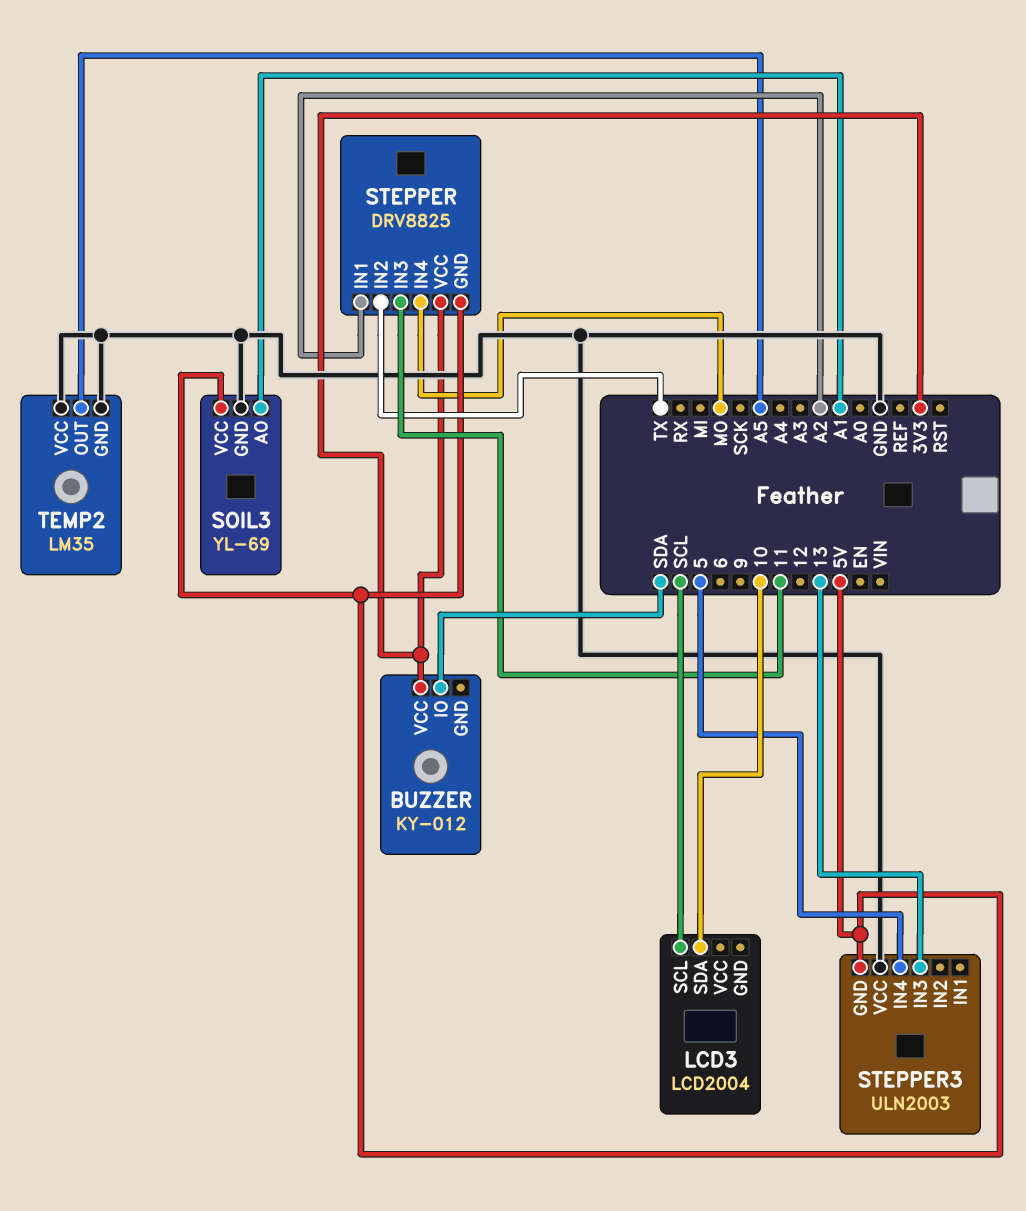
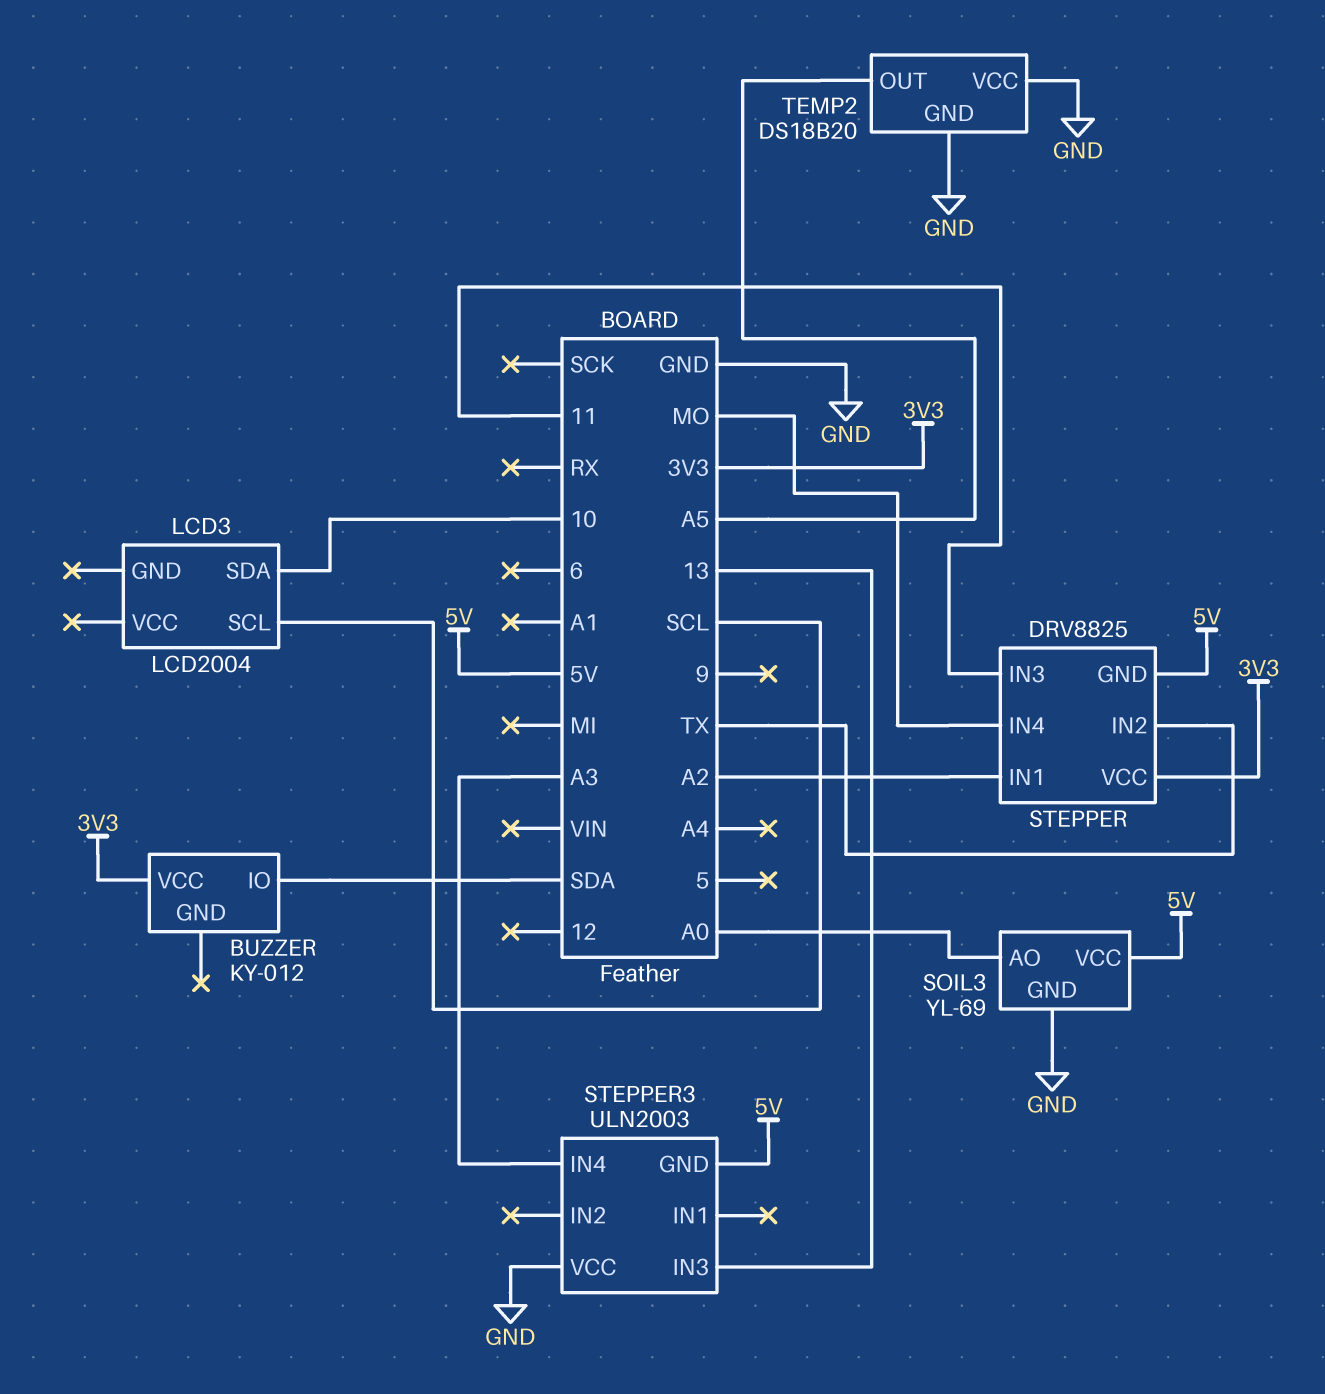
SOIL3 pin AO: A1 -> A0
STEPPER3 pin IN4: 5 -> A3
TEMP2: LM35 -> DS18B20

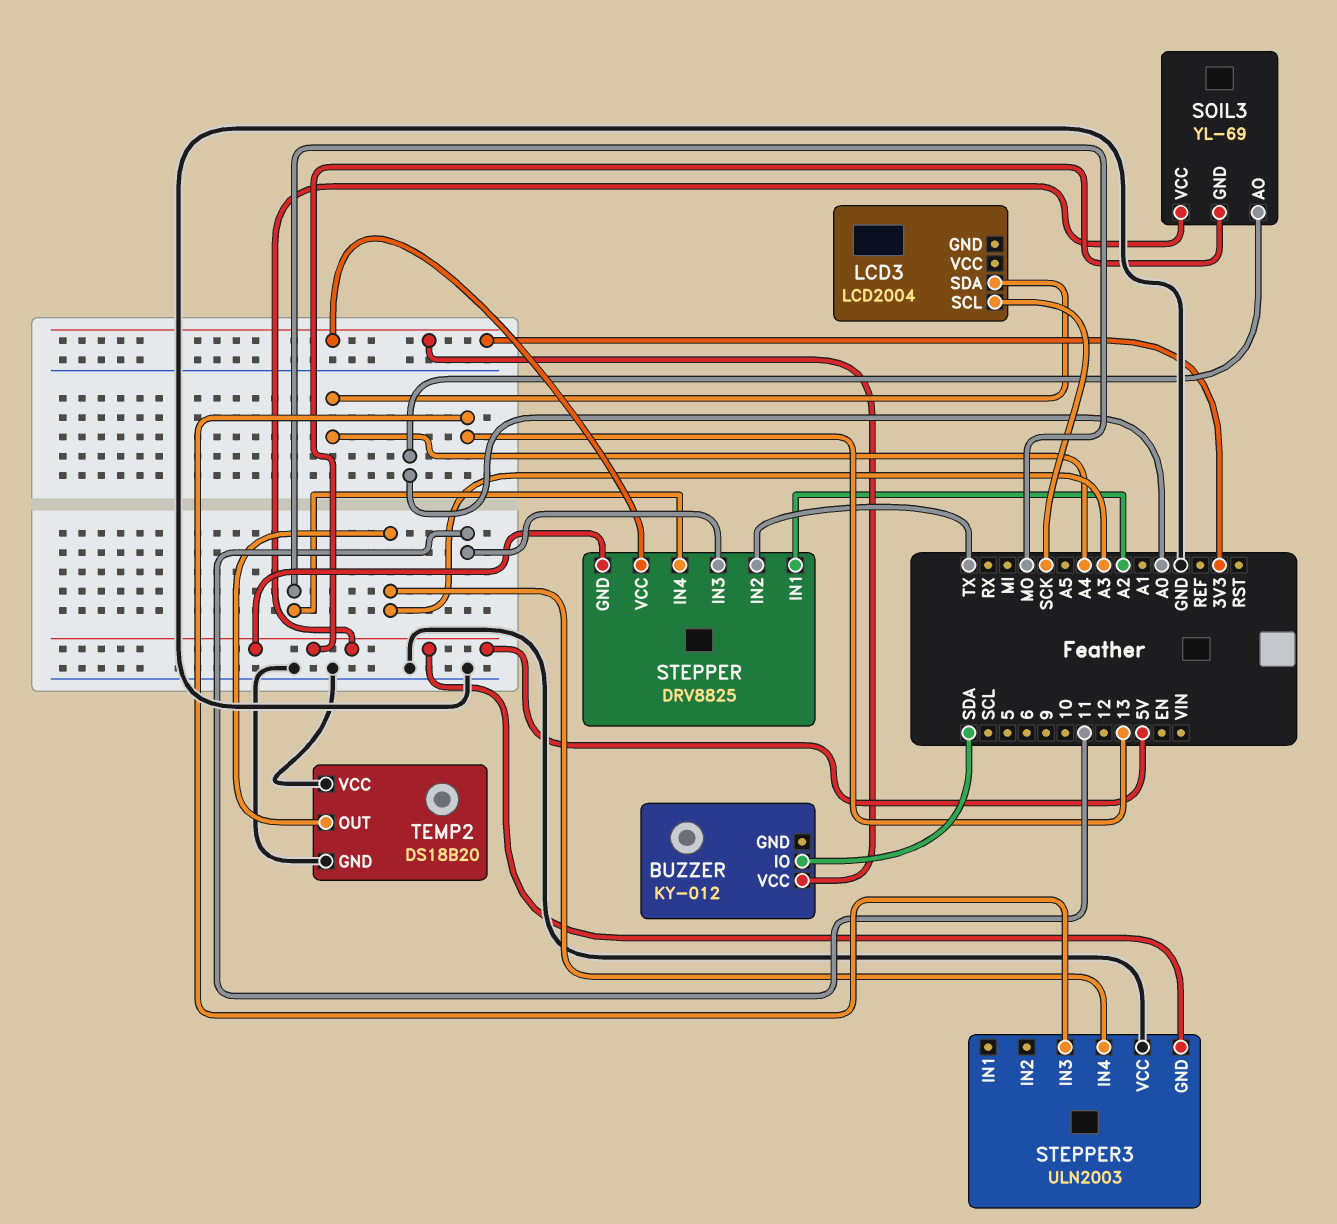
LCD3 pin SCL: SCL -> SCK
LCD3 pin SDA: 10 -> A4
SOIL3 pin GND: GND -> 5V
TEMP2 pin OUT: A5 -> A3

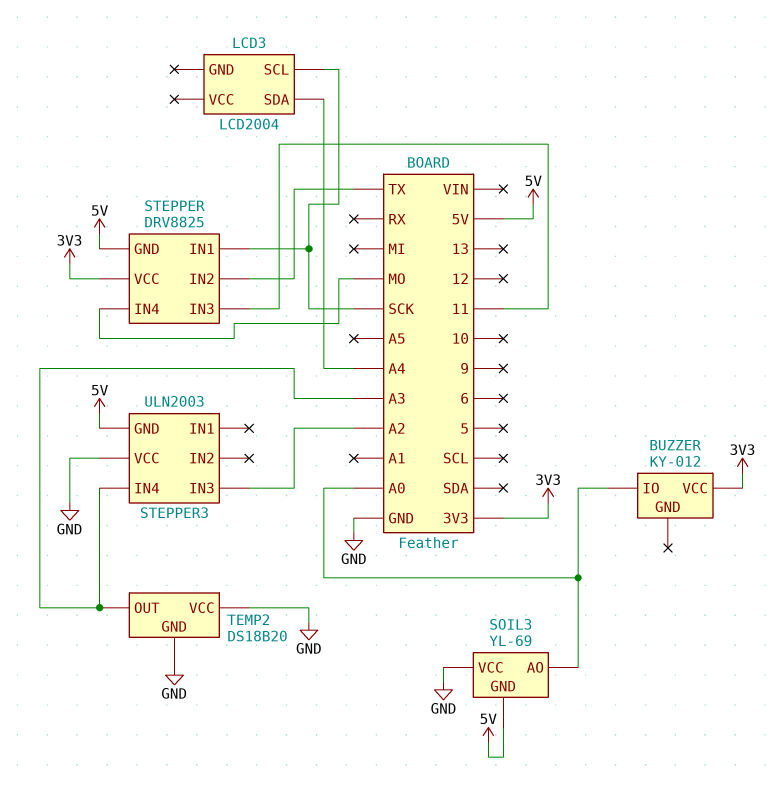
BUZZER pin IO: SDA -> A0
SOIL3 pin VCC: 5V -> GND
STEPPER pin IN1: A2 -> SCK
STEPPER3 pin IN3: 13 -> A2

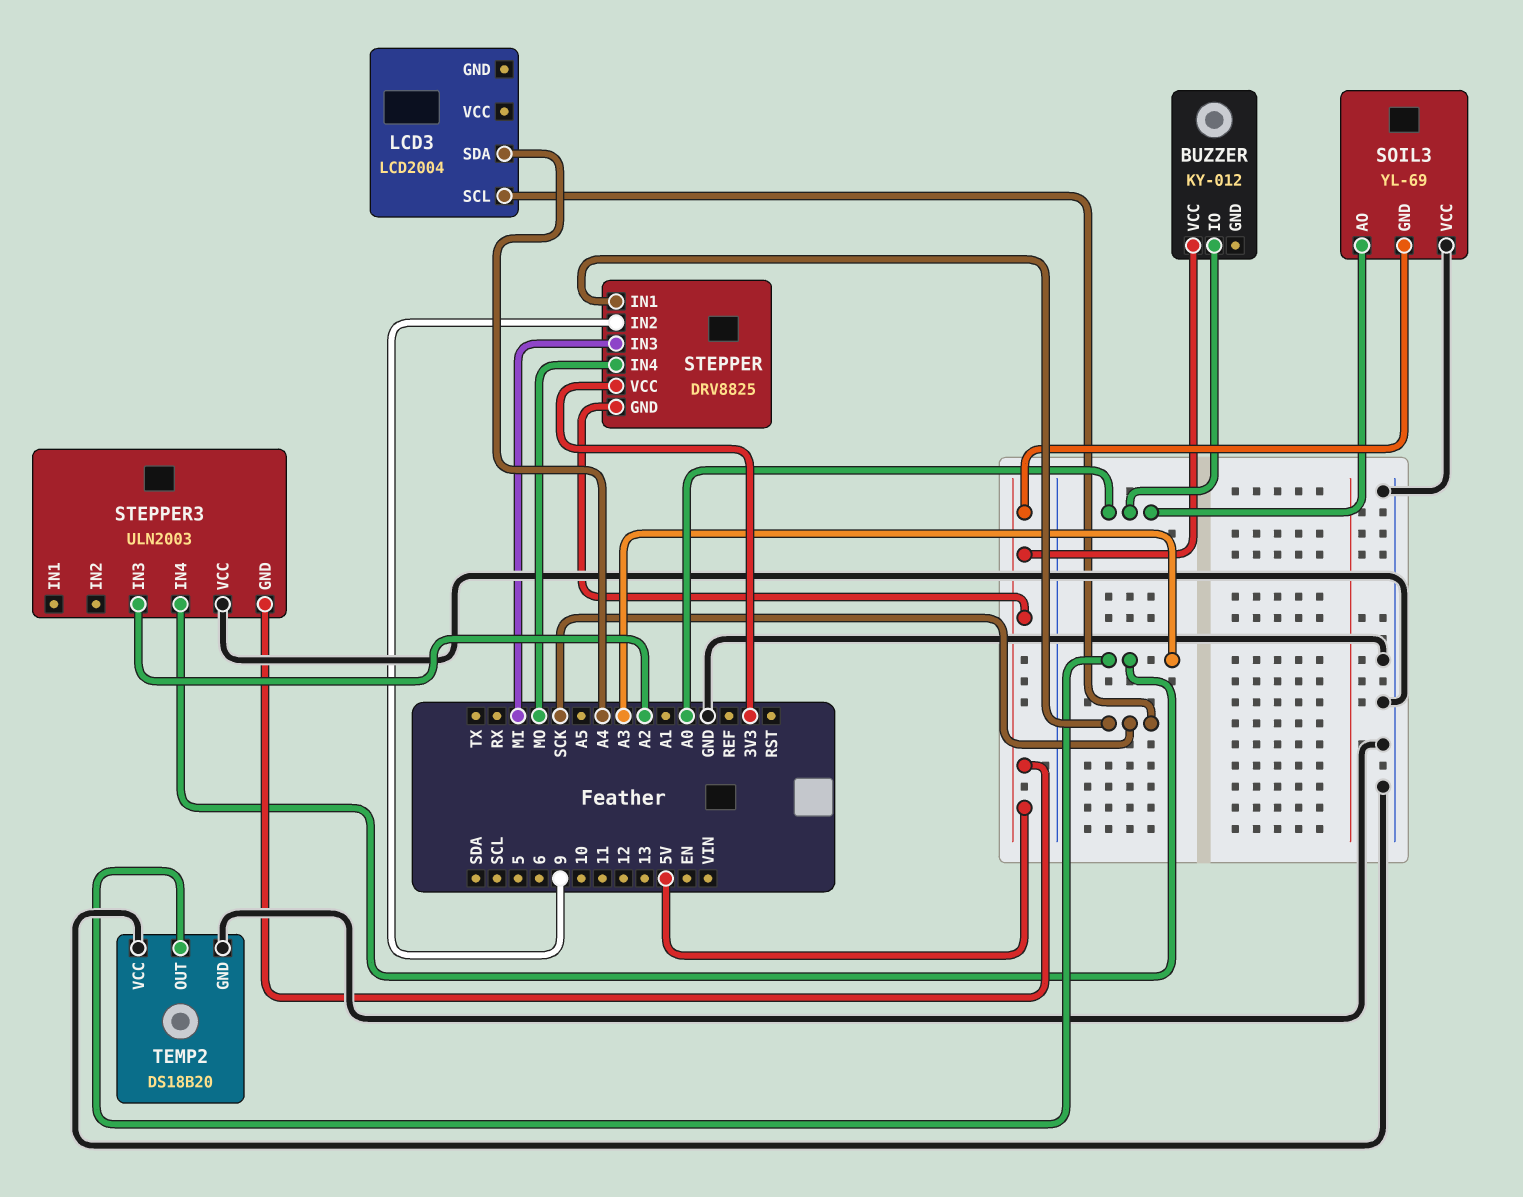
BUZZER pin VCC: 3V3 -> 5V
STEPPER pin IN2: TX -> 9
STEPPER pin IN3: 11 -> MI

